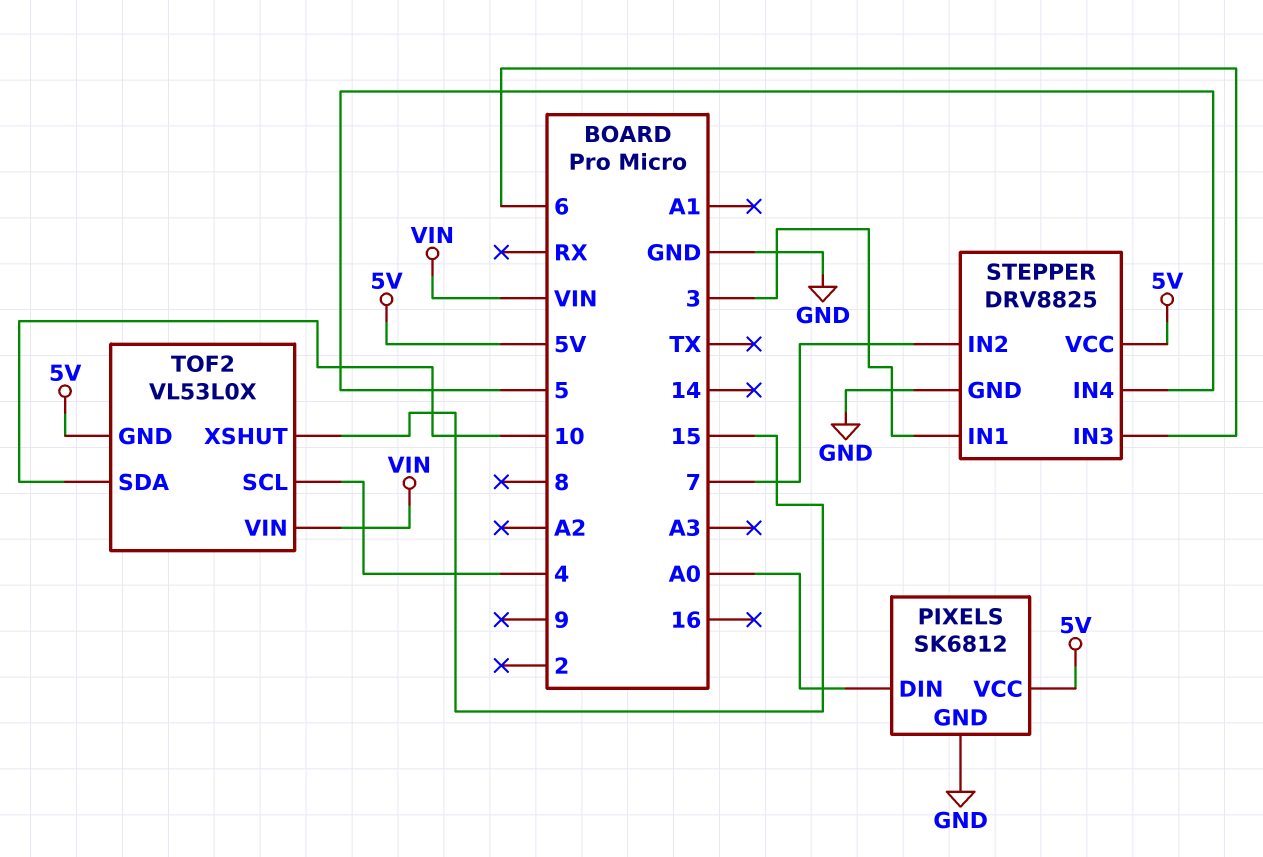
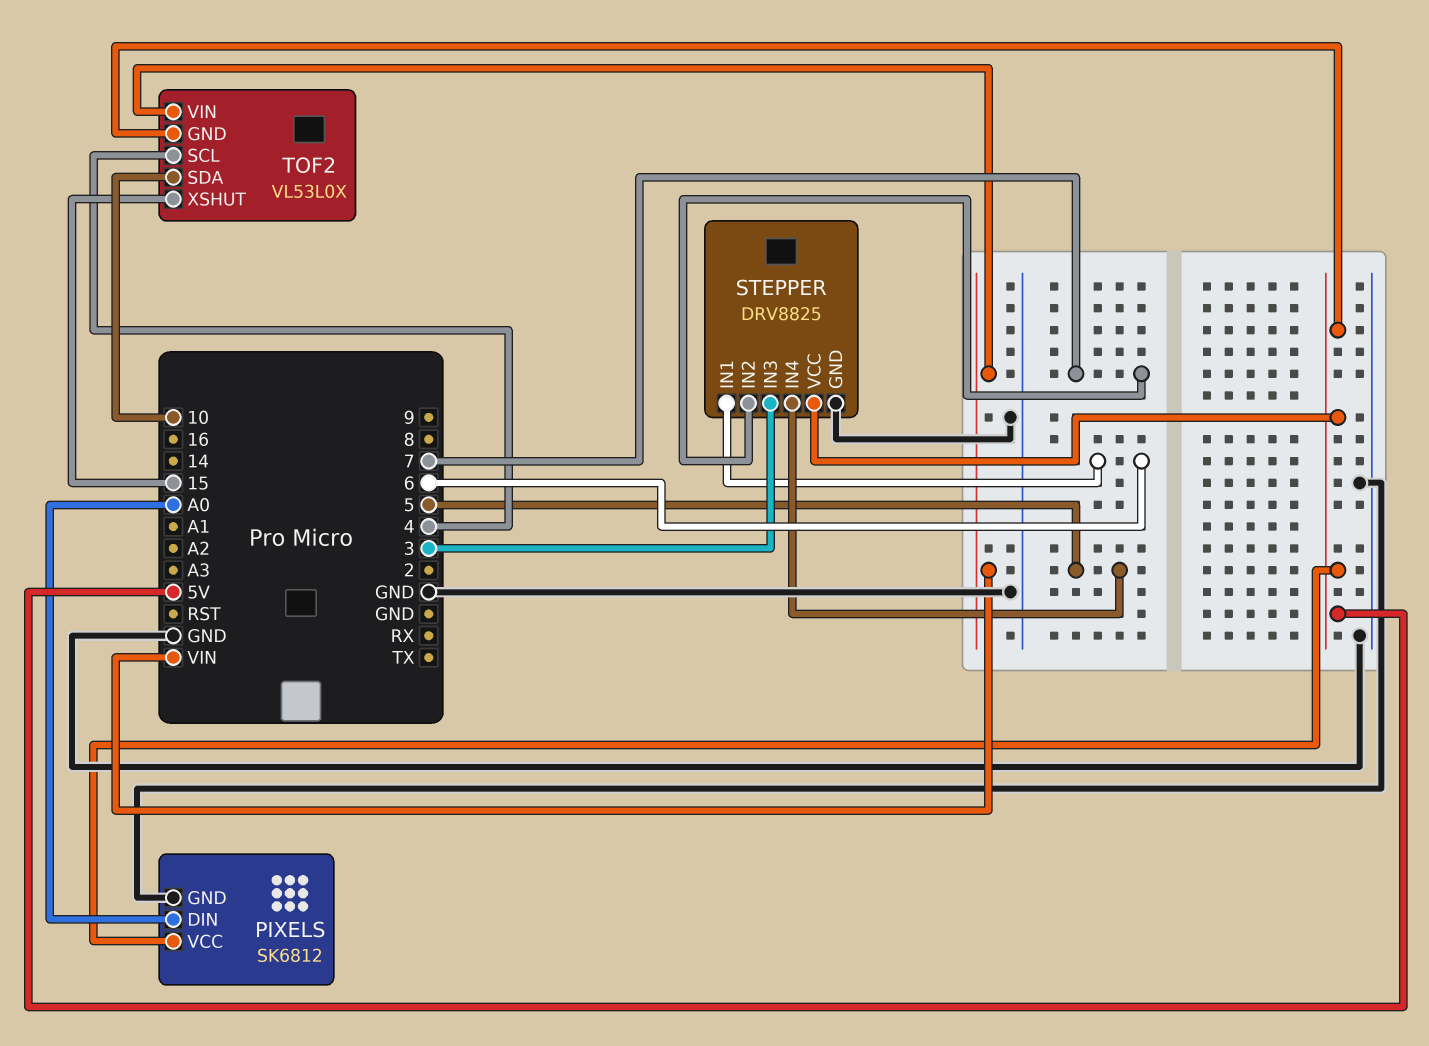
STEPPER pin IN1: 3 -> 6
STEPPER pin IN3: 6 -> 3

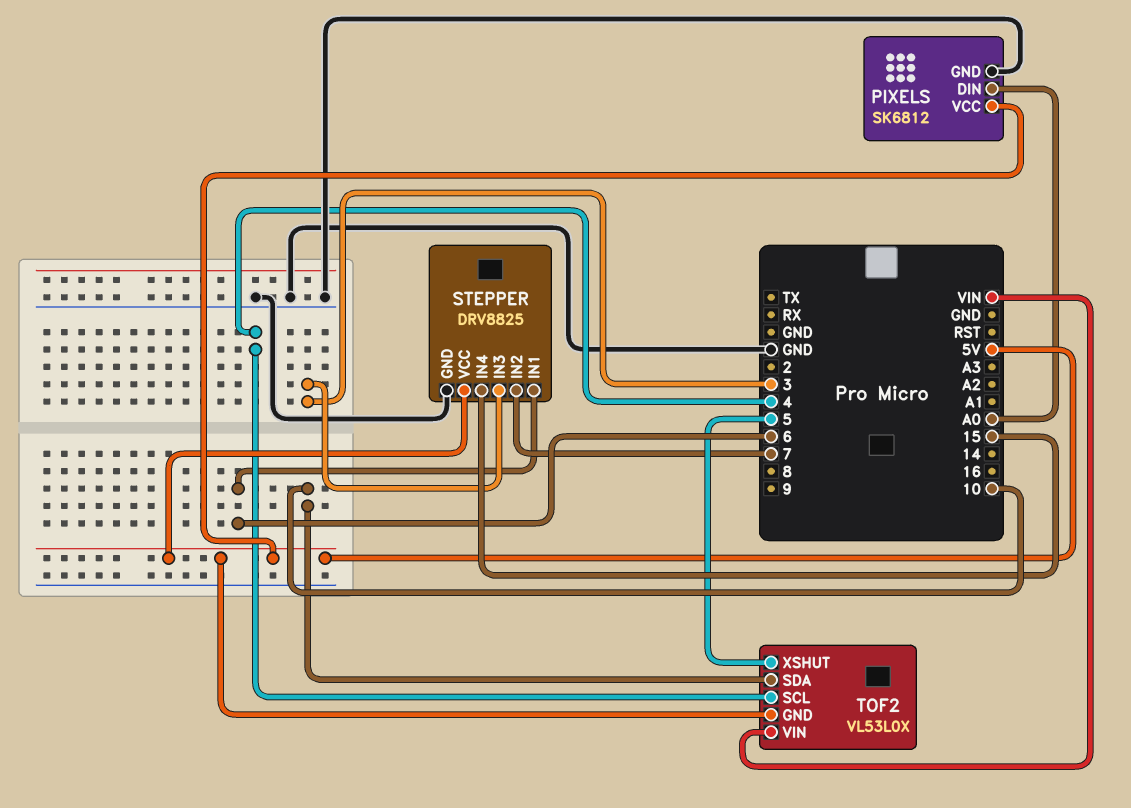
STEPPER pin IN4: 5 -> 15
TOF2 pin XSHUT: 15 -> 5

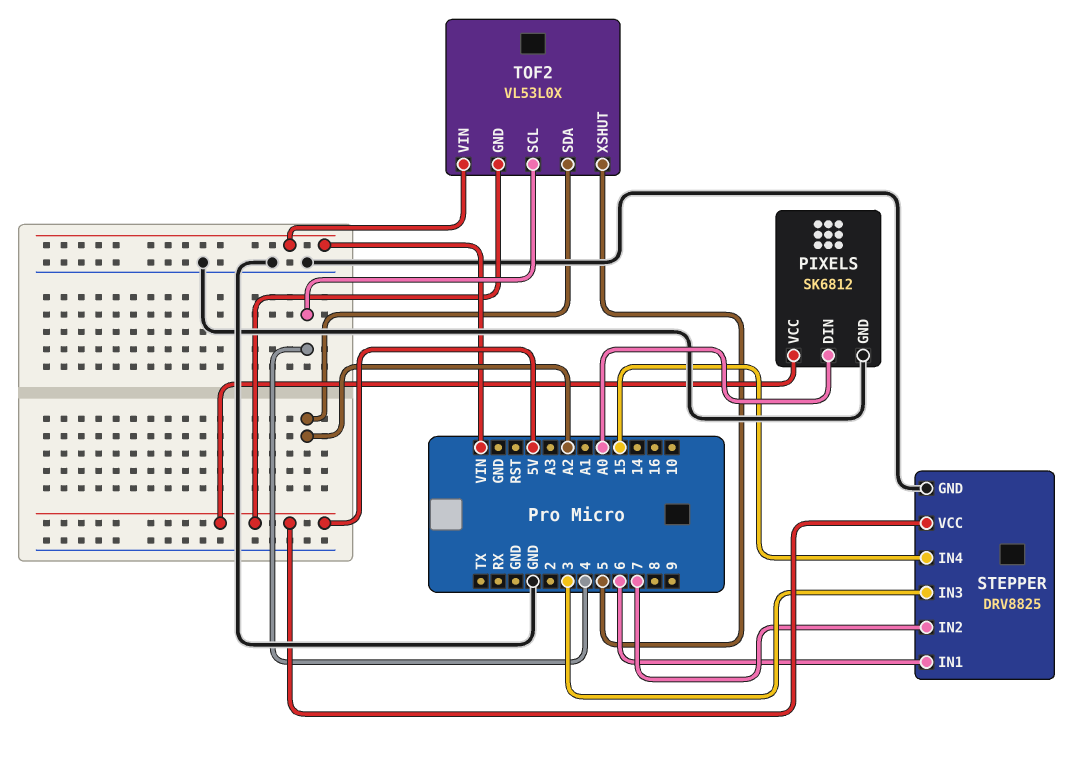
TOF2 pin SDA: 10 -> A2

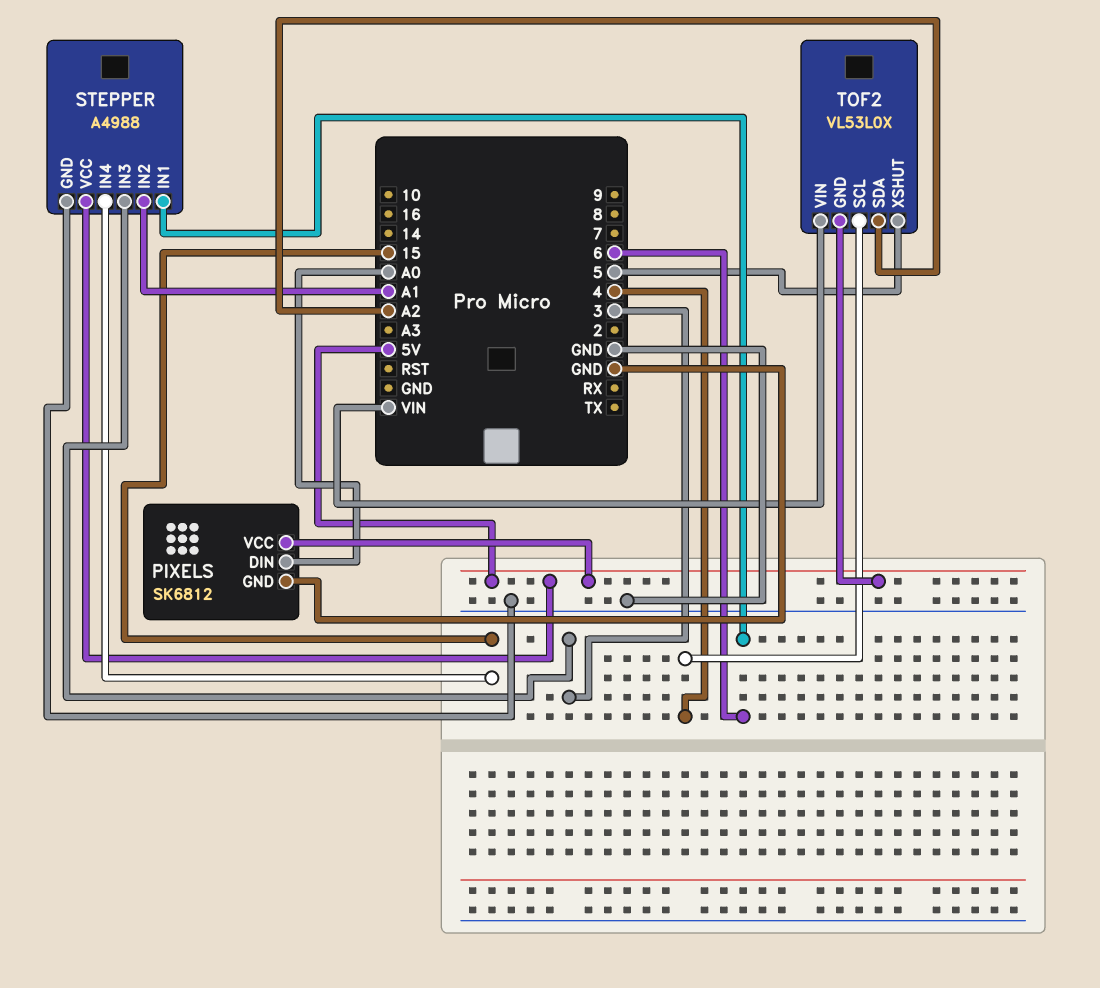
STEPPER: DRV8825 -> A4988
STEPPER pin IN2: 7 -> A1

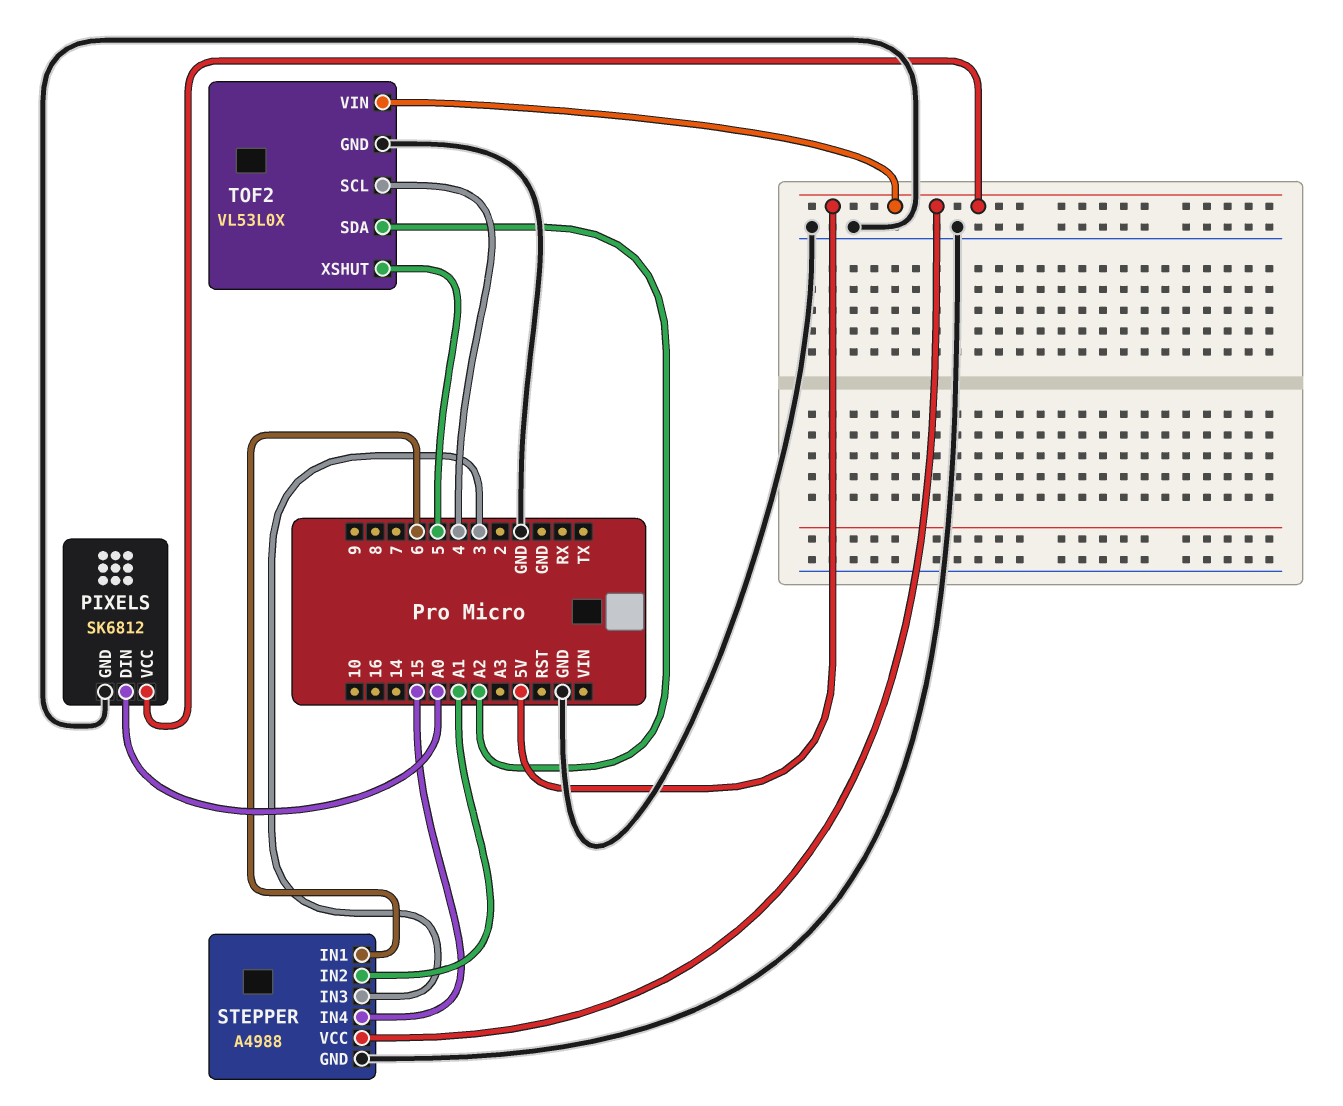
TOF2 pin GND: 5V -> GND
TOF2 pin VIN: VIN -> 5V

